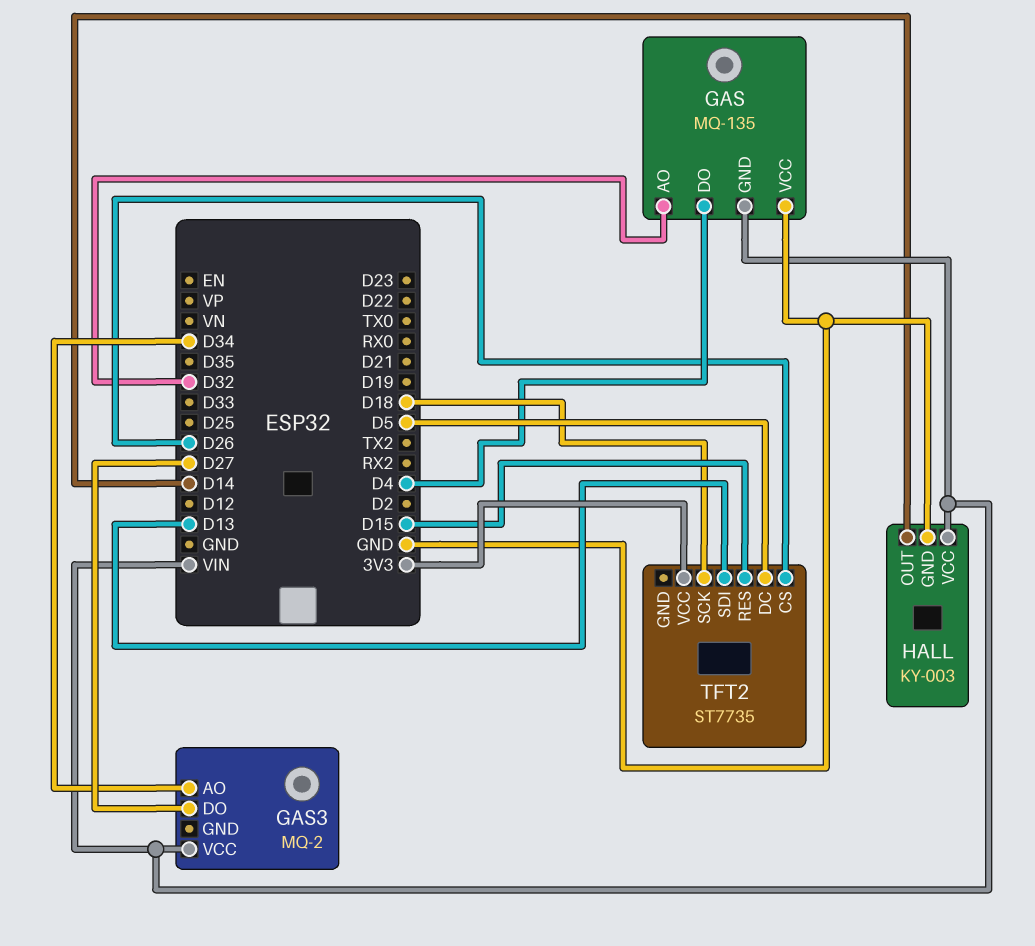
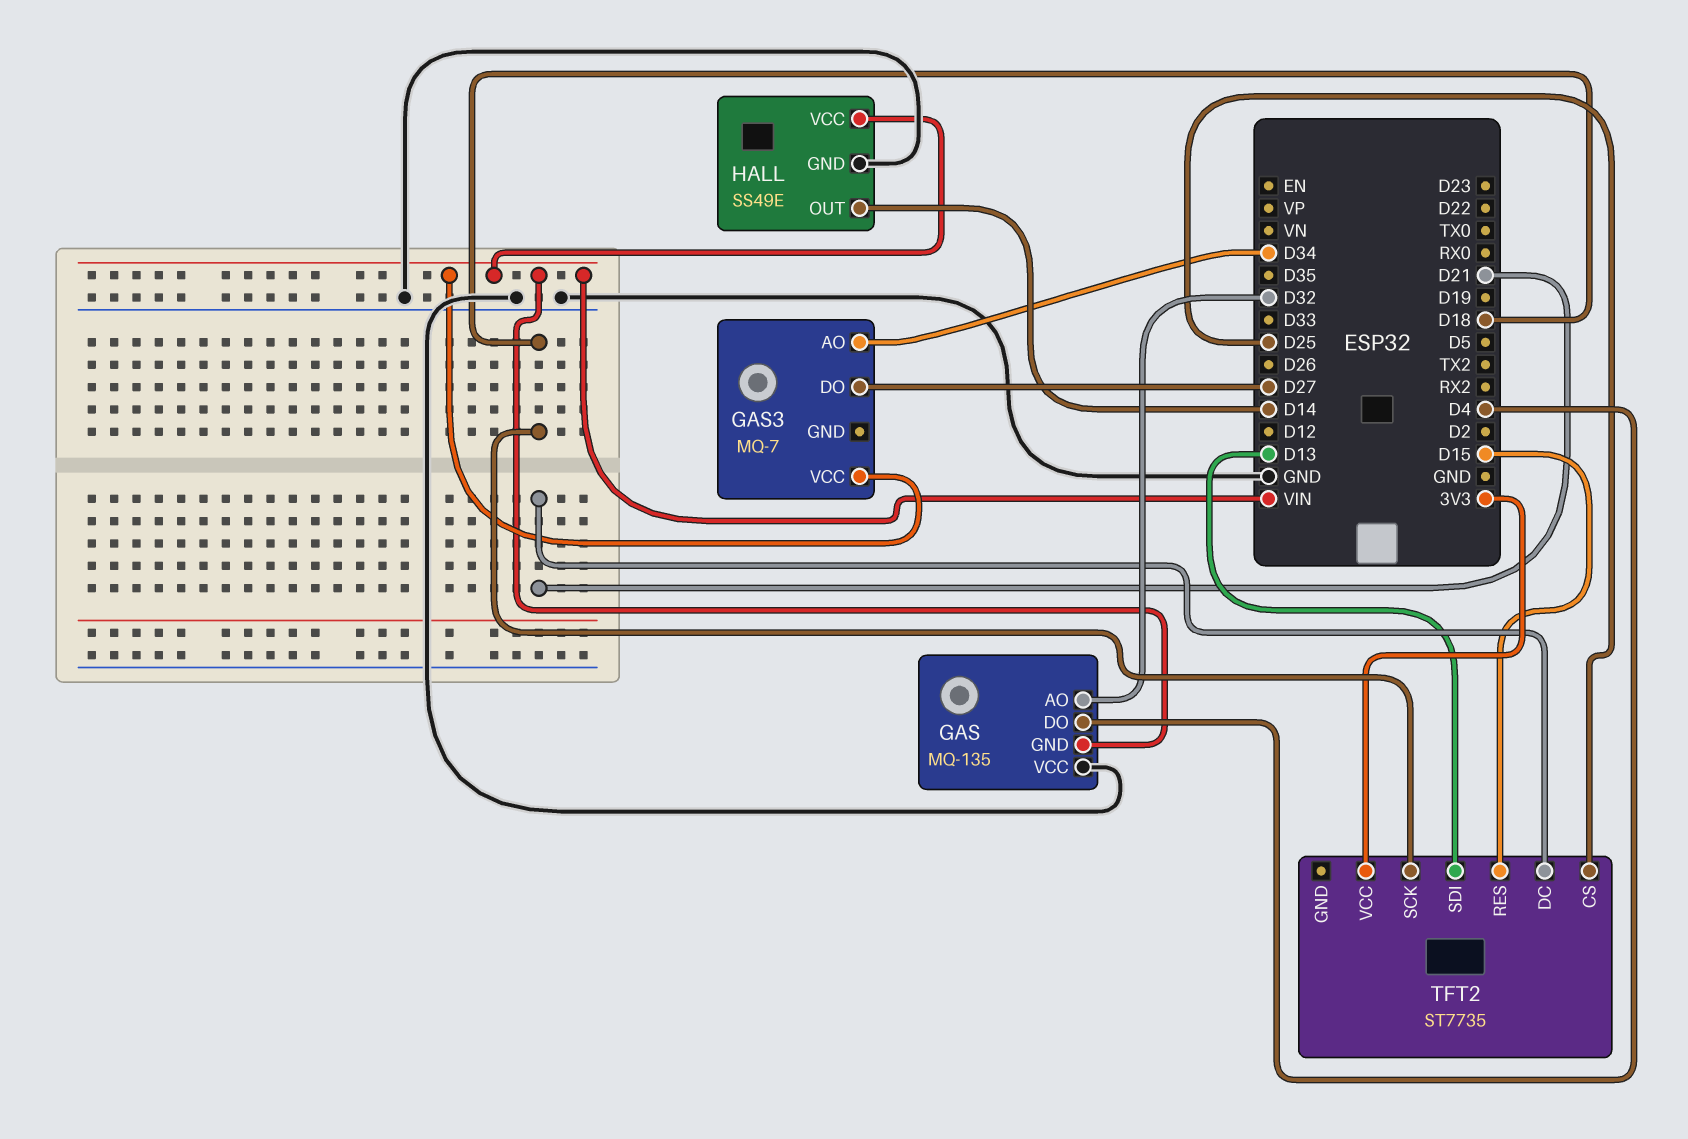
GAS3: MQ-2 -> MQ-7
HALL: KY-003 -> SS49E
TFT2 pin CS: D26 -> D25
TFT2 pin DC: D5 -> D21

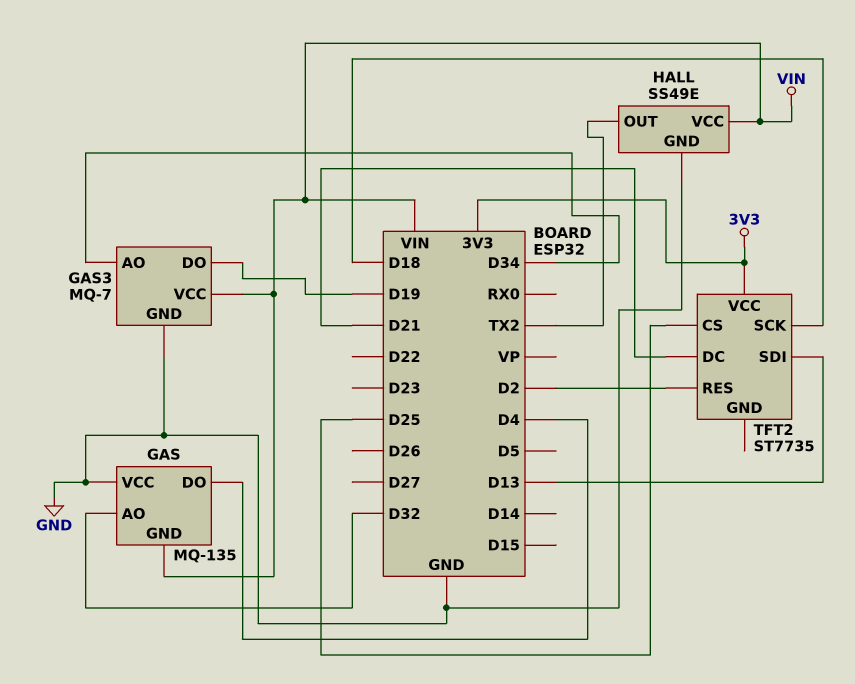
GAS3 pin DO: D27 -> D19
GAS3 pin GND: none -> GND
HALL pin OUT: D14 -> TX2
TFT2 pin RES: D15 -> D2

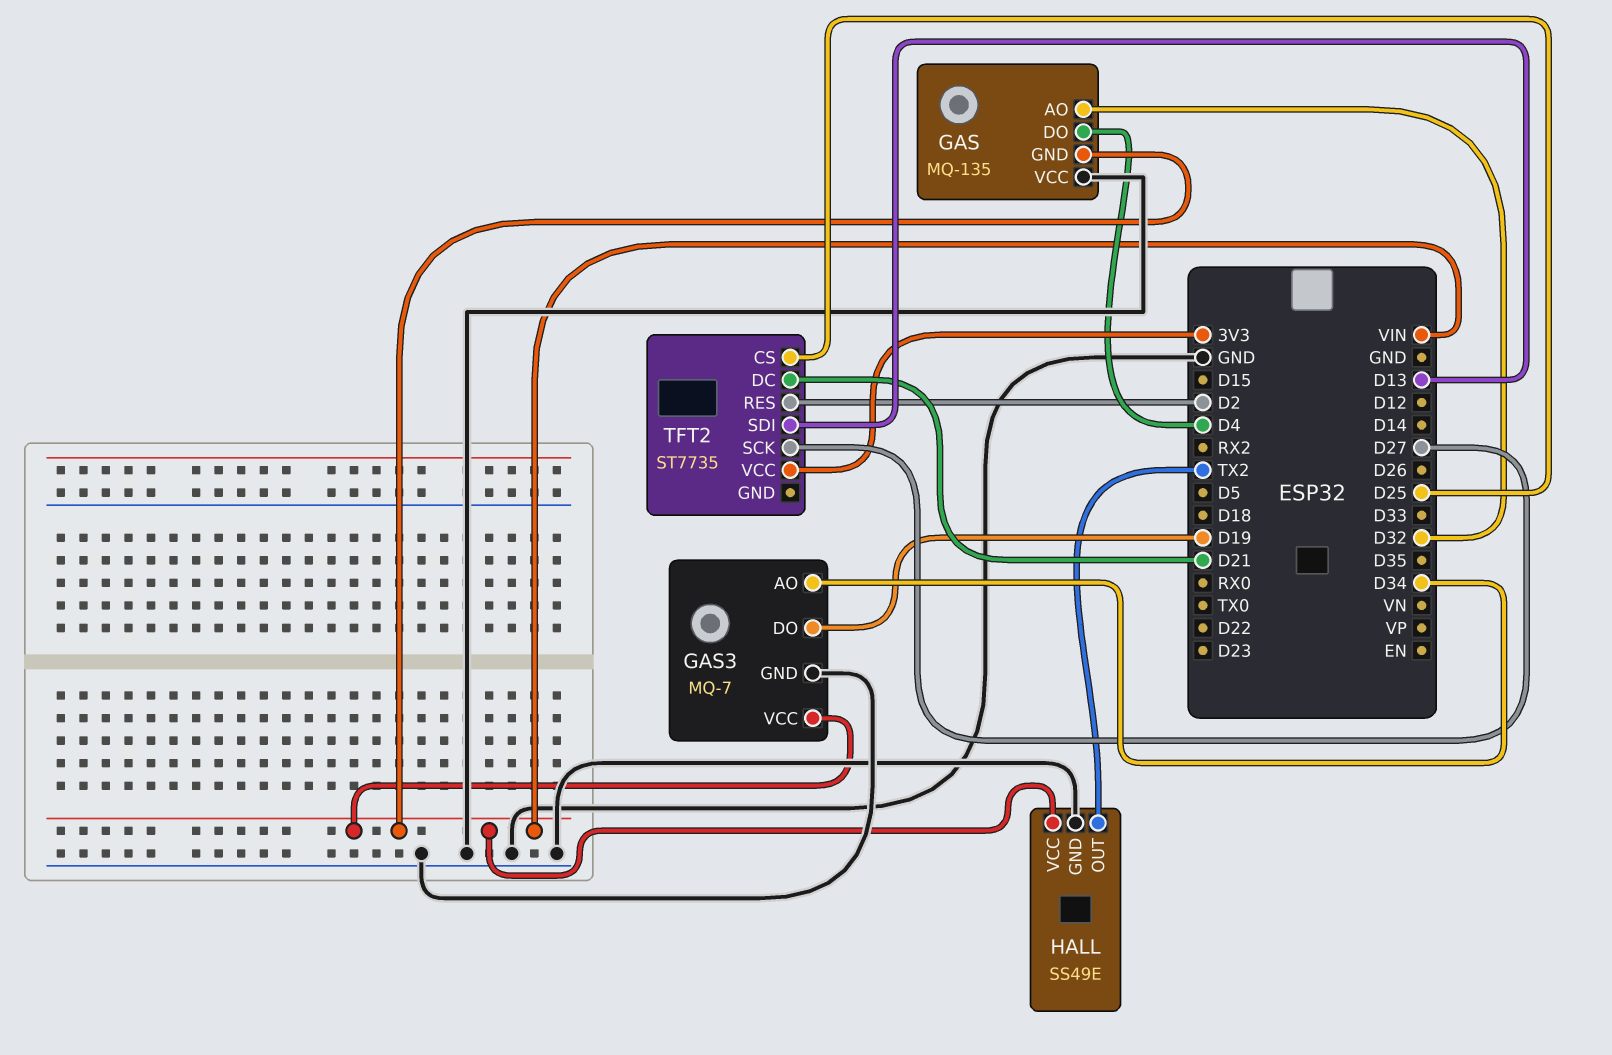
TFT2 pin SCK: D18 -> D27

